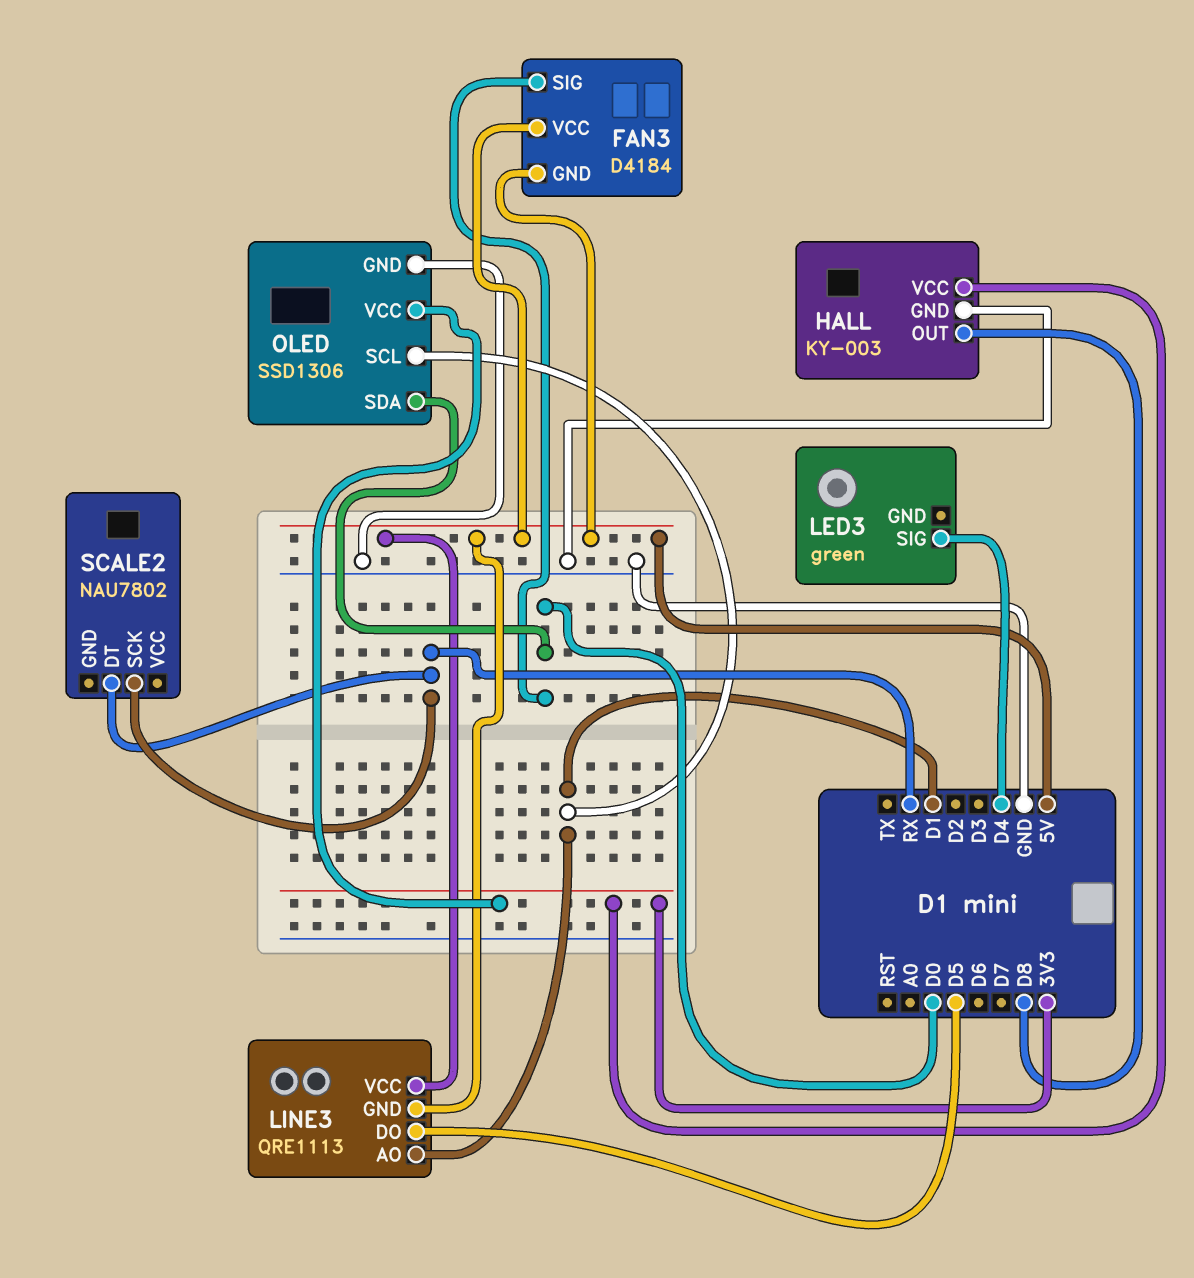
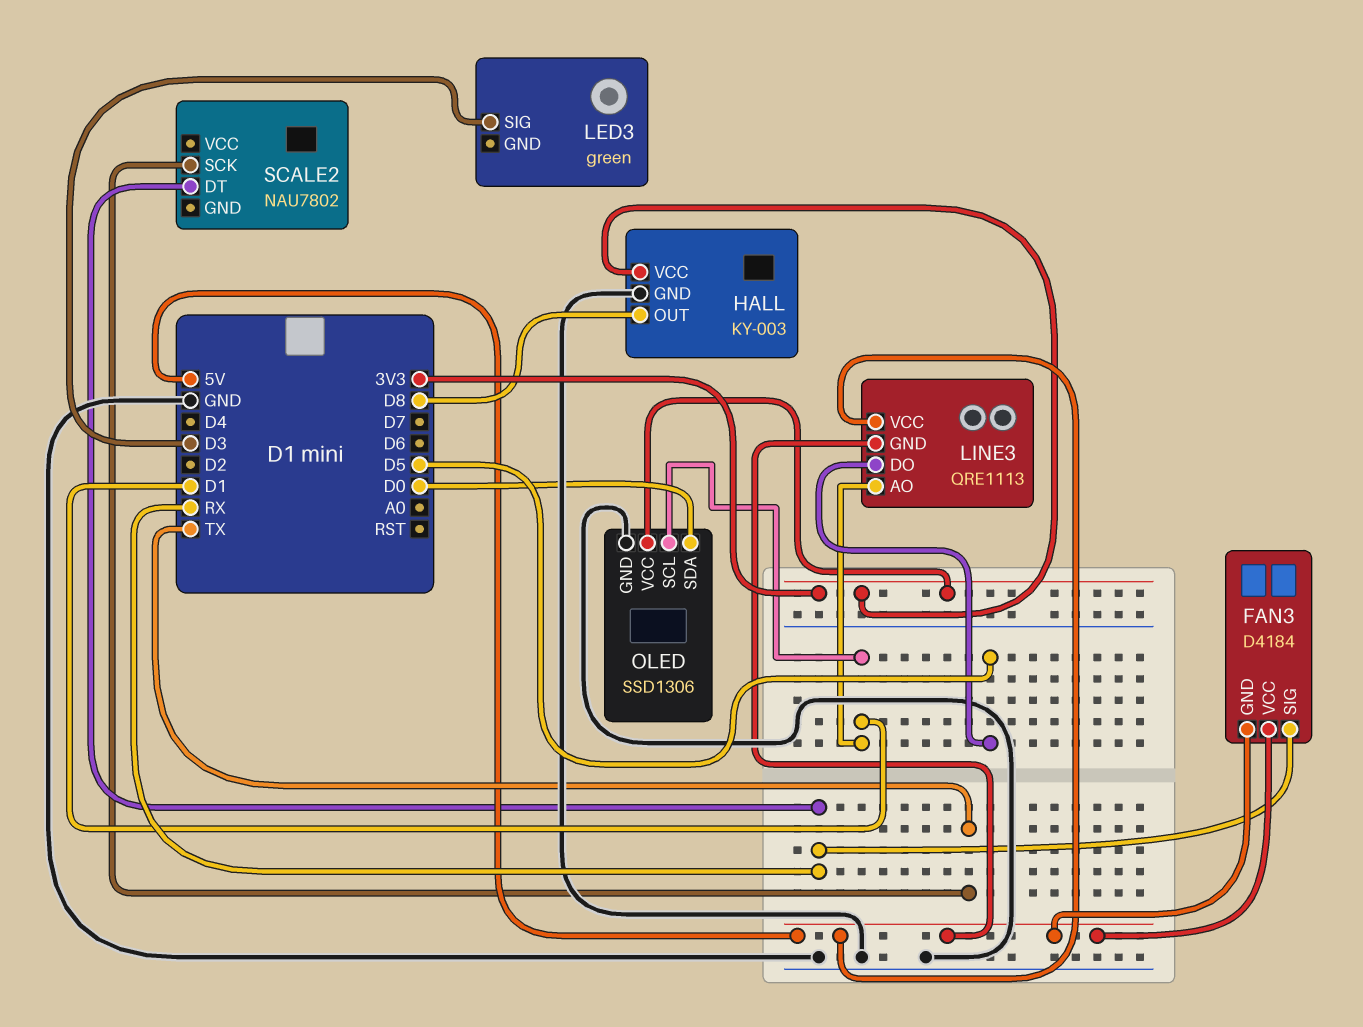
FAN3 pin SIG: D0 -> RX
LED3 pin SIG: D4 -> D3
SCALE2 pin SCK: RX -> TX

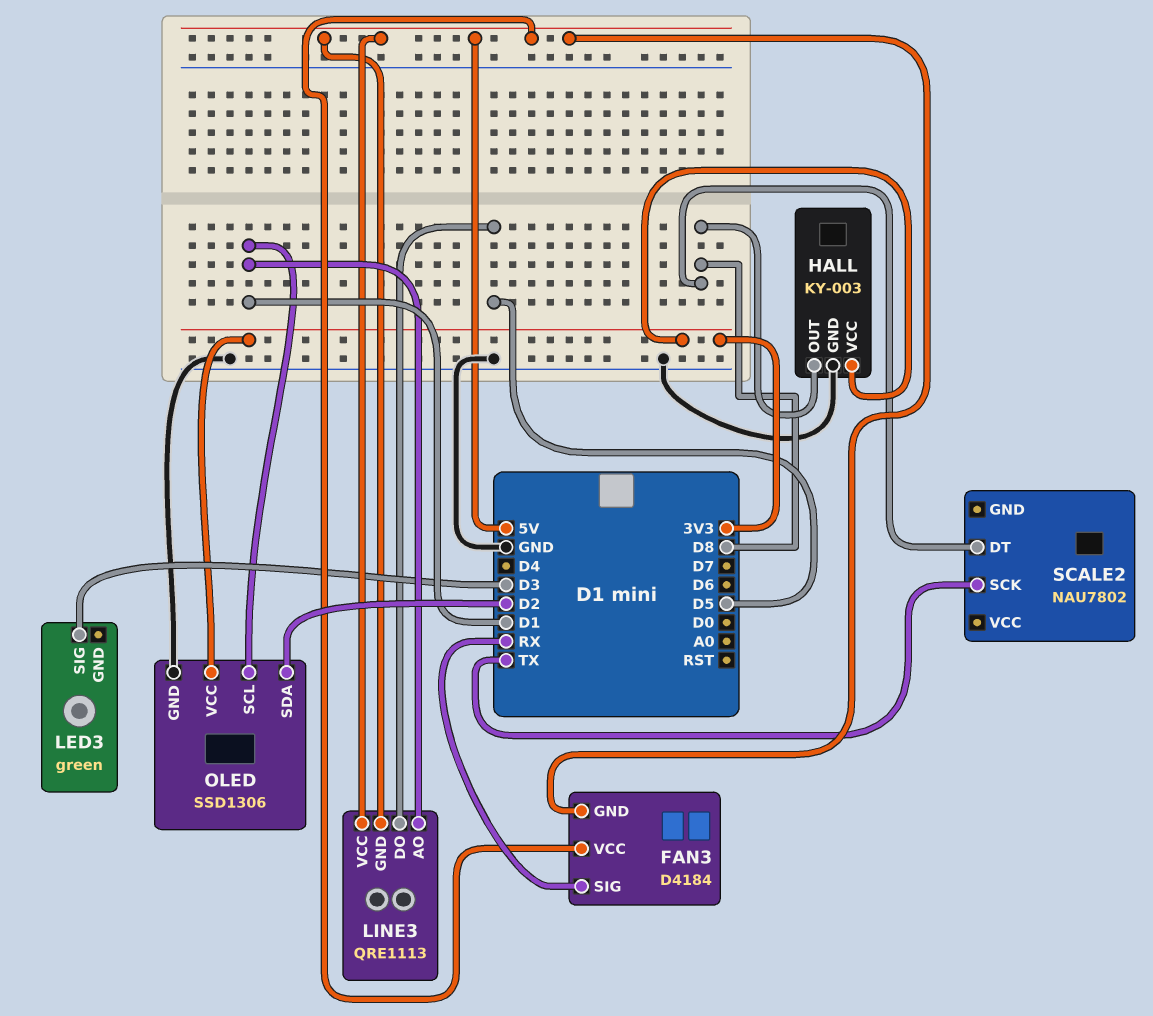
OLED pin SDA: D0 -> D2
SCALE2 pin DT: RX -> D8

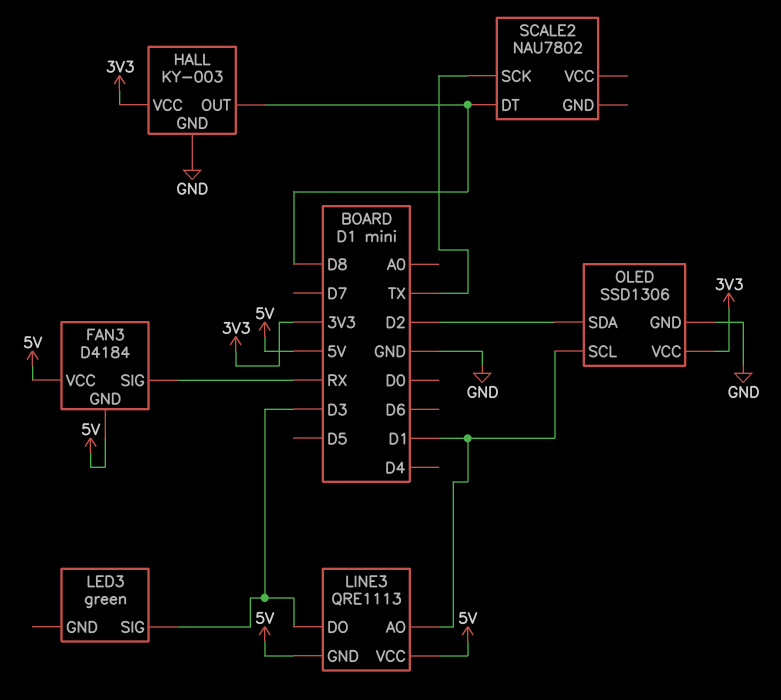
LINE3 pin DO: D5 -> D3

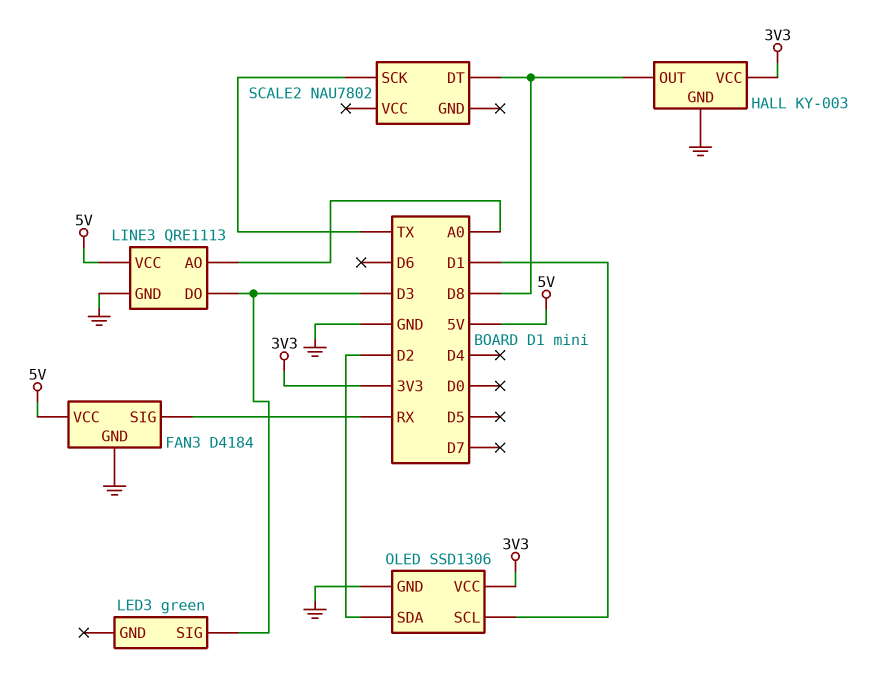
FAN3 pin GND: 5V -> GND
LINE3 pin AO: D1 -> A0
LINE3 pin GND: 5V -> GND

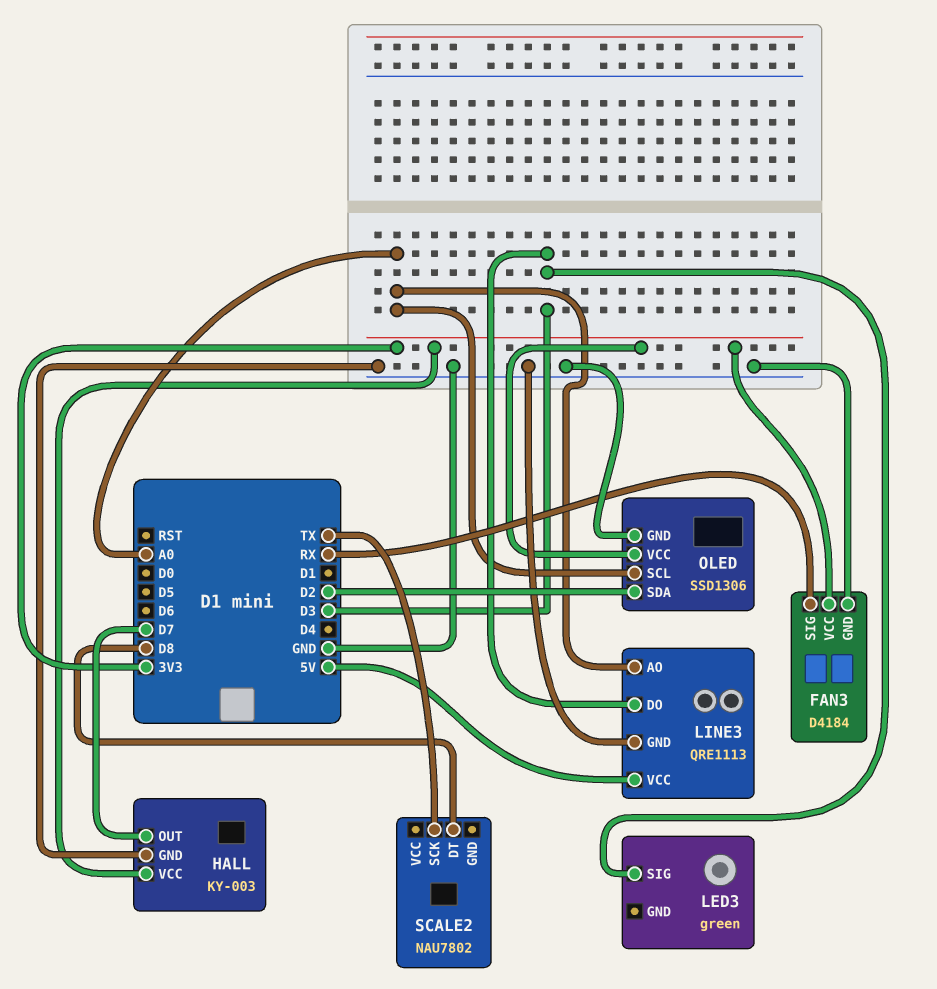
FAN3 pin VCC: 5V -> 3V3
HALL pin OUT: D8 -> D7
OLED pin SCL: D1 -> A0

